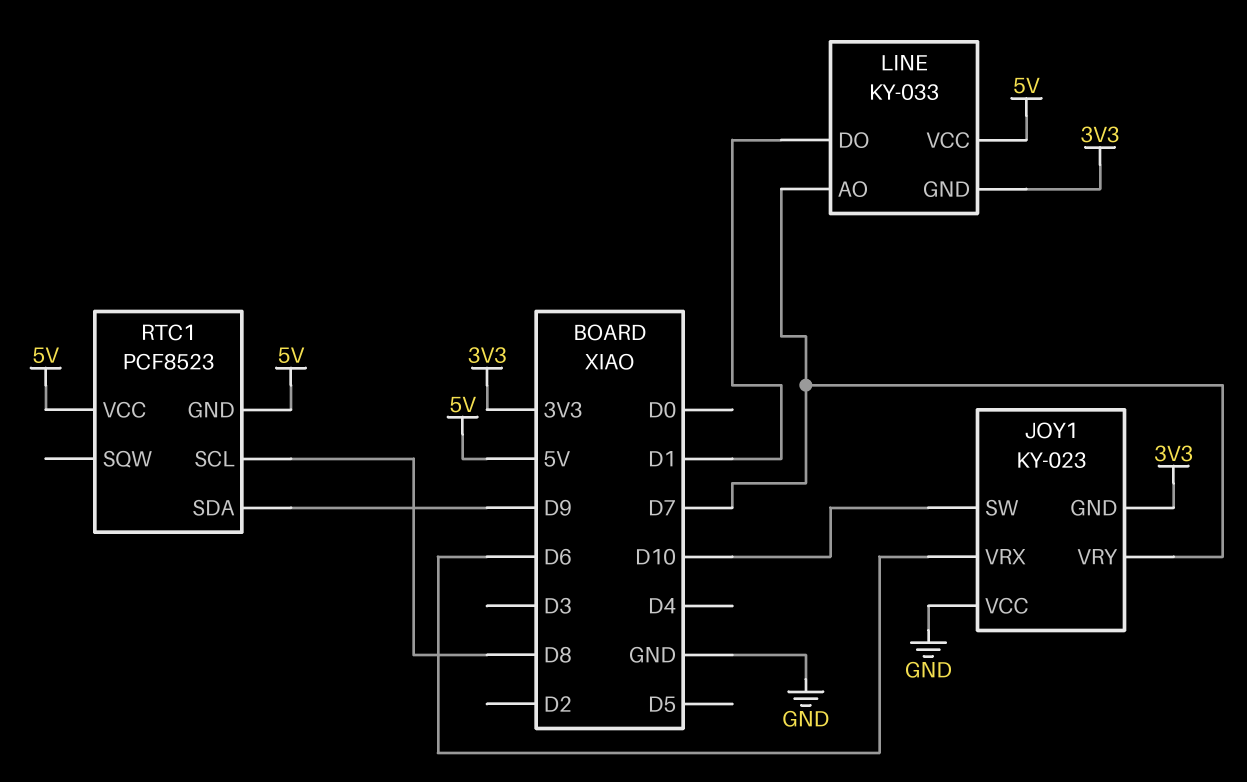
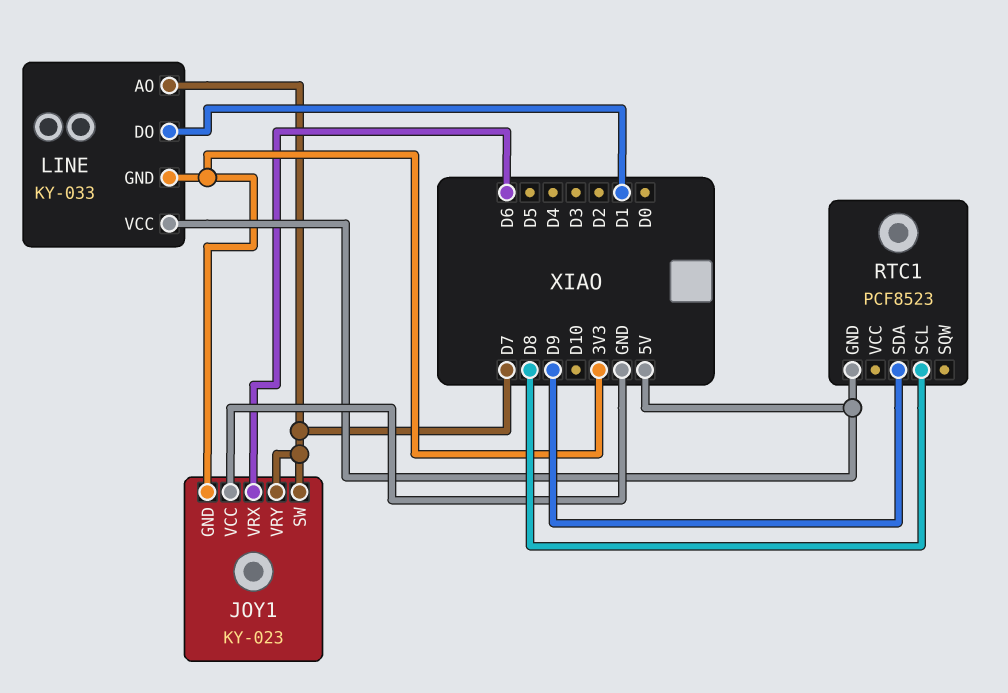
JOY1 pin SW: D10 -> D7
RTC1 pin VCC: 5V -> none

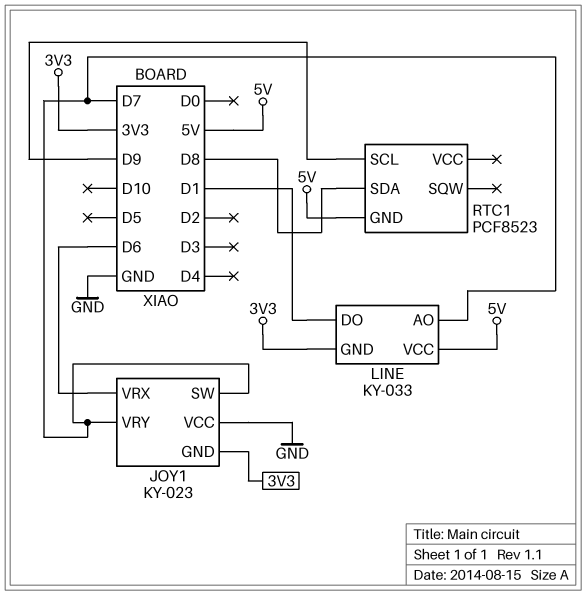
RTC1 pin SCL: D8 -> D9
RTC1 pin SDA: D9 -> D8

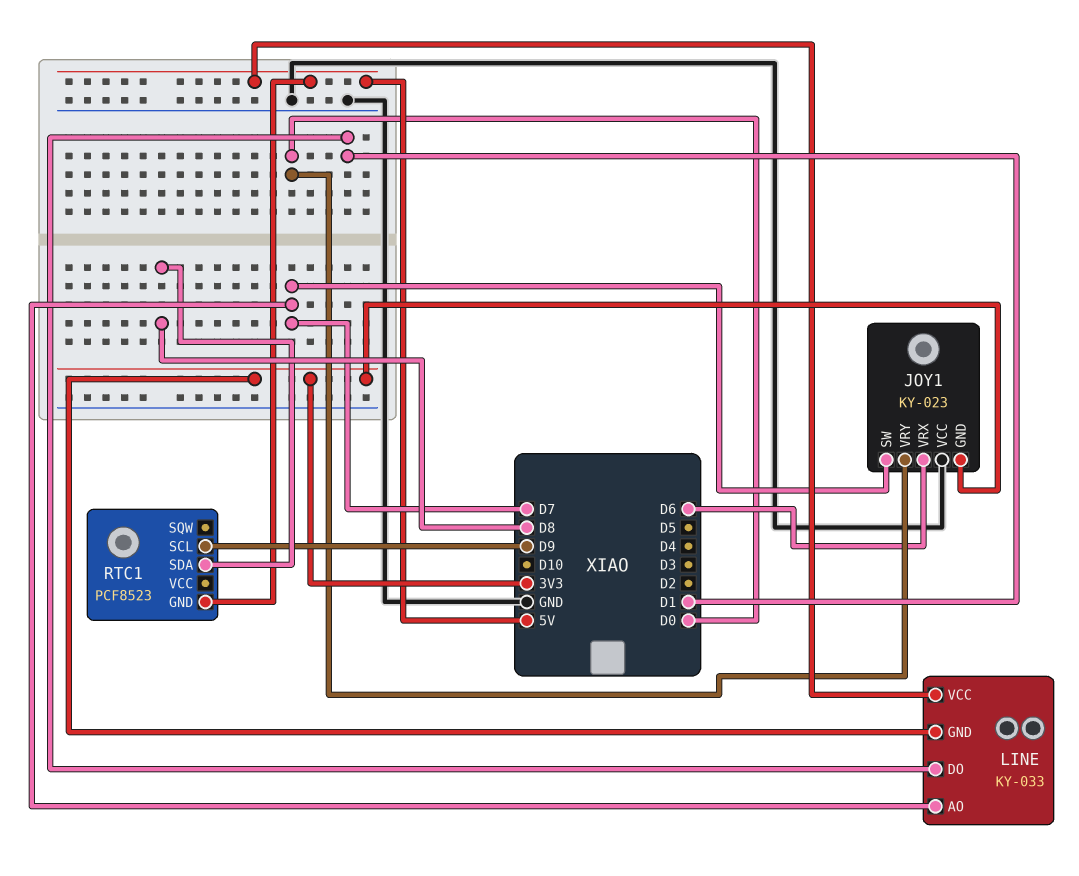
JOY1 pin VRY: D7 -> D0

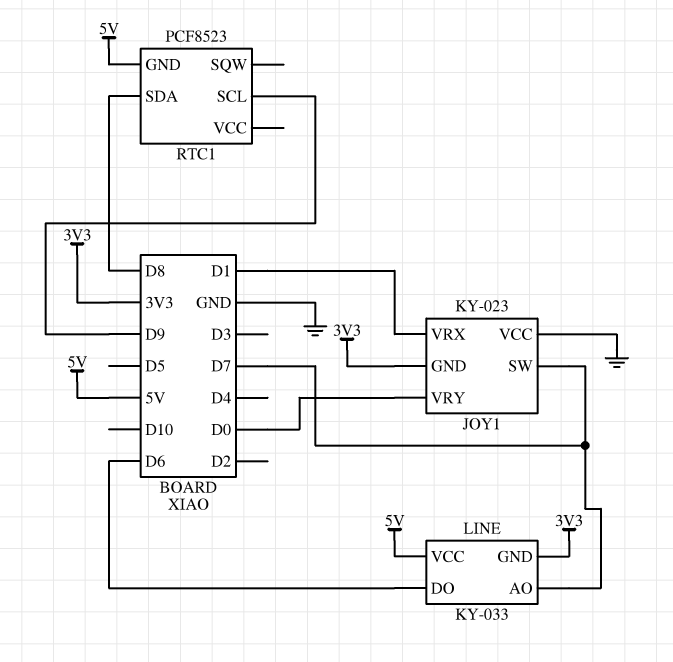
JOY1 pin VRX: D6 -> D1
LINE pin DO: D1 -> D6

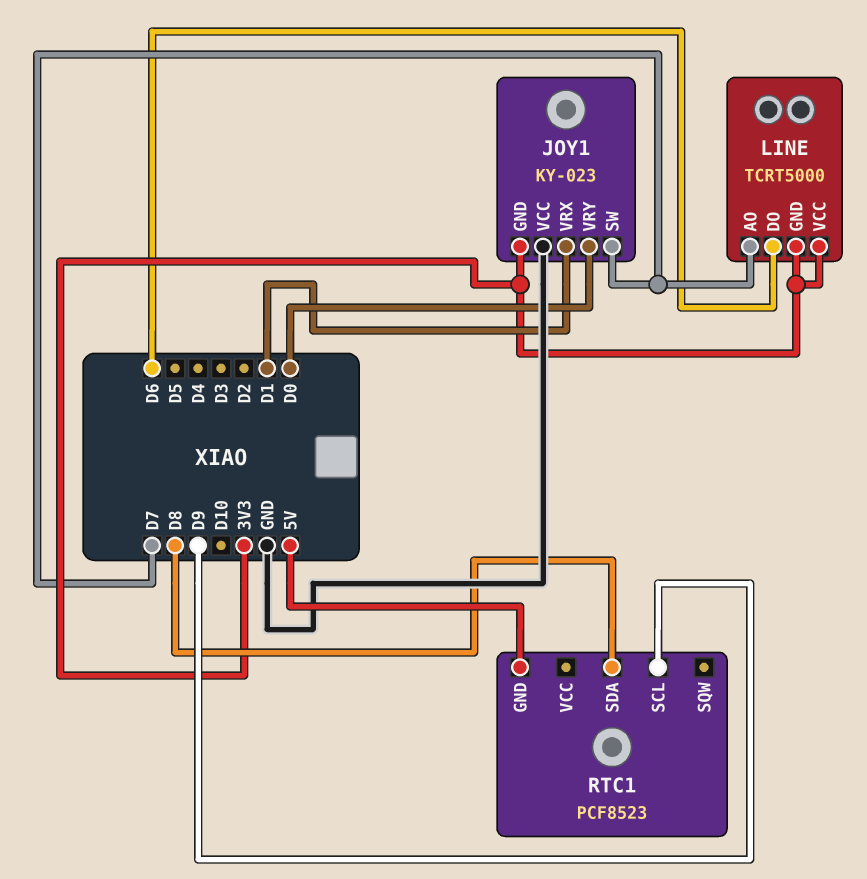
LINE: KY-033 -> TCRT5000
LINE pin VCC: 5V -> 3V3

